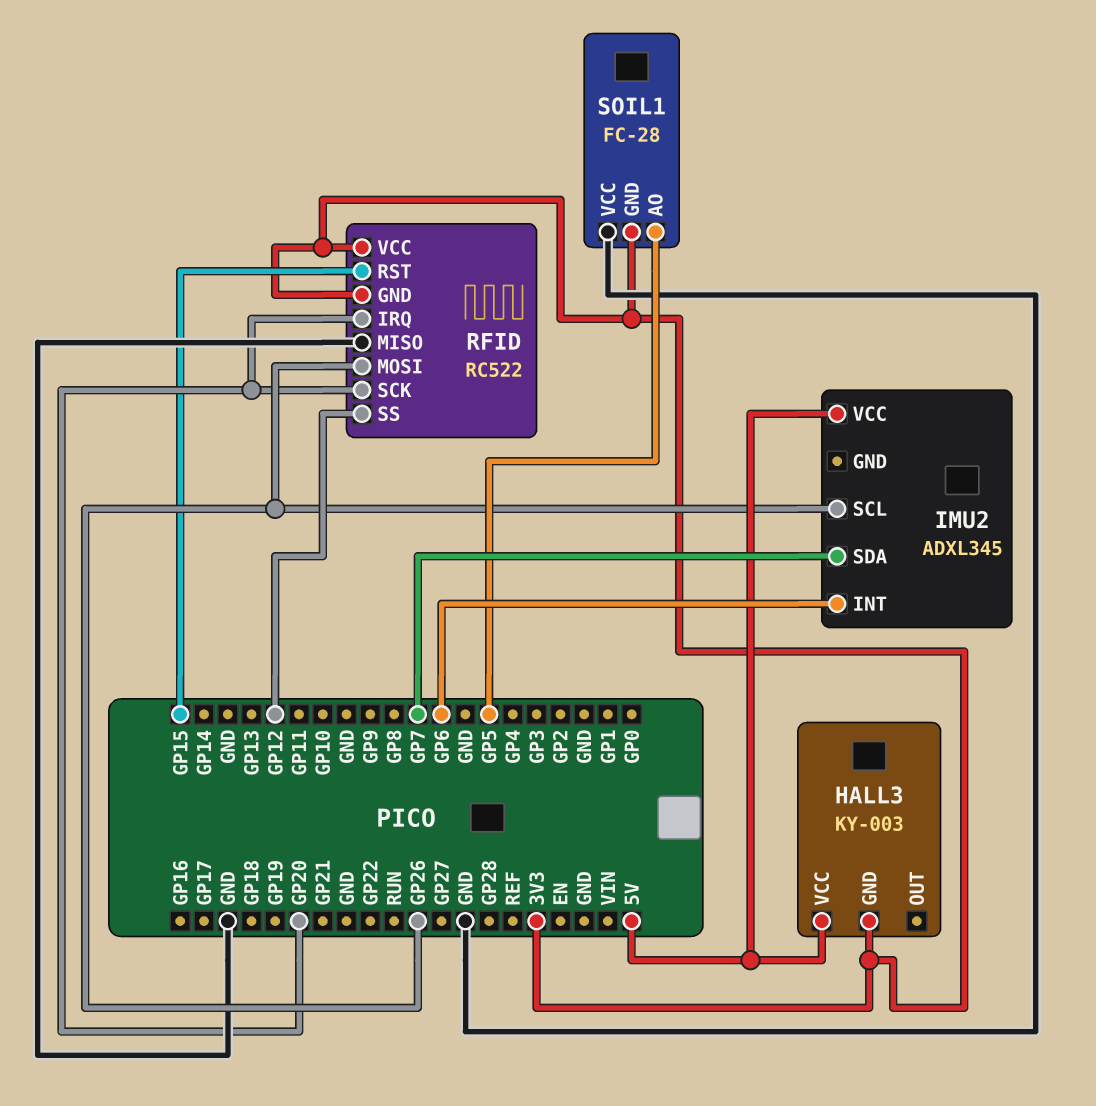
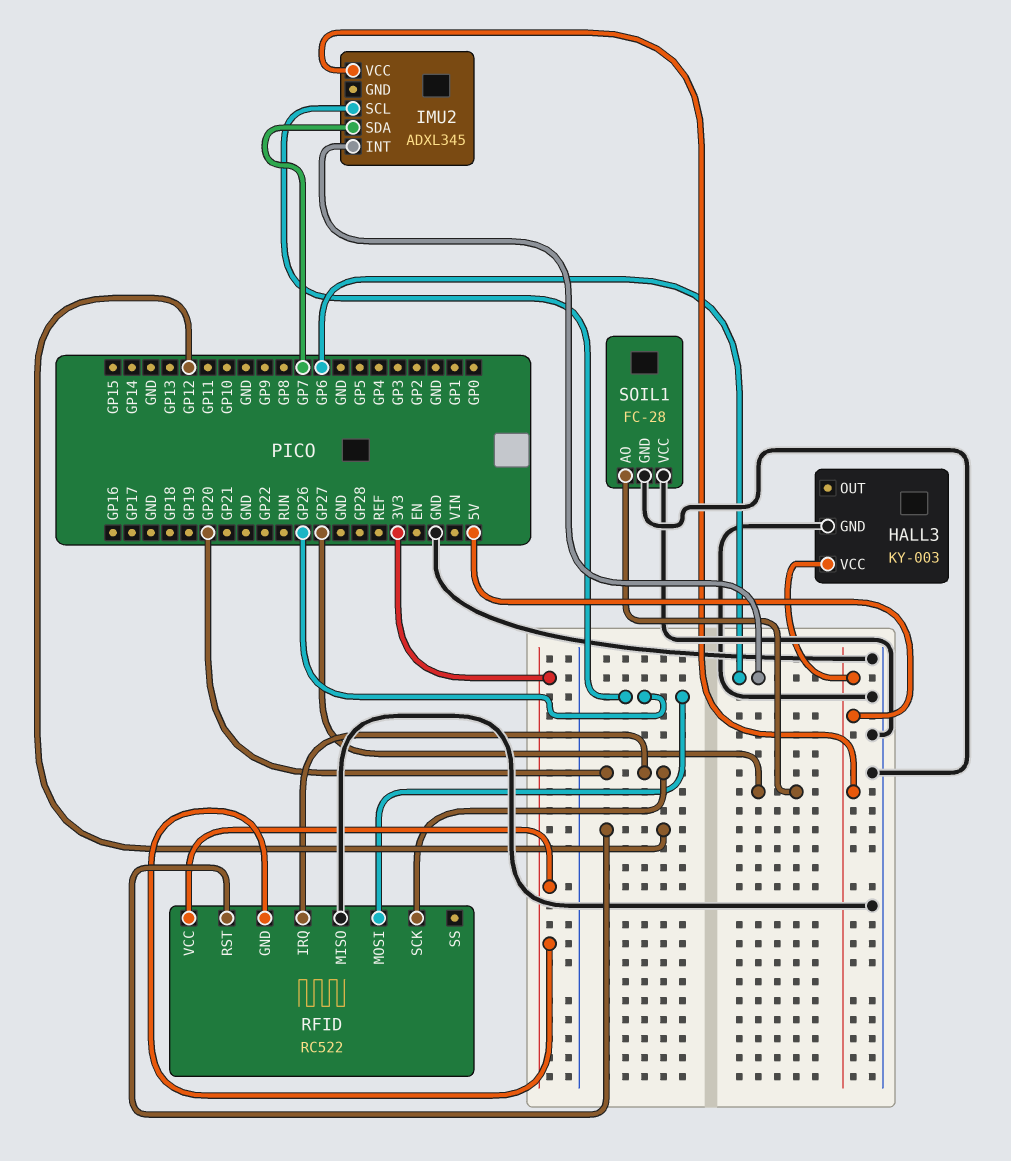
HALL3 pin GND: 3V3 -> GND
RFID pin RST: GP15 -> GP12
RFID pin SS: GP12 -> none
SOIL1 pin AO: GP5 -> GP27
SOIL1 pin GND: 3V3 -> GND

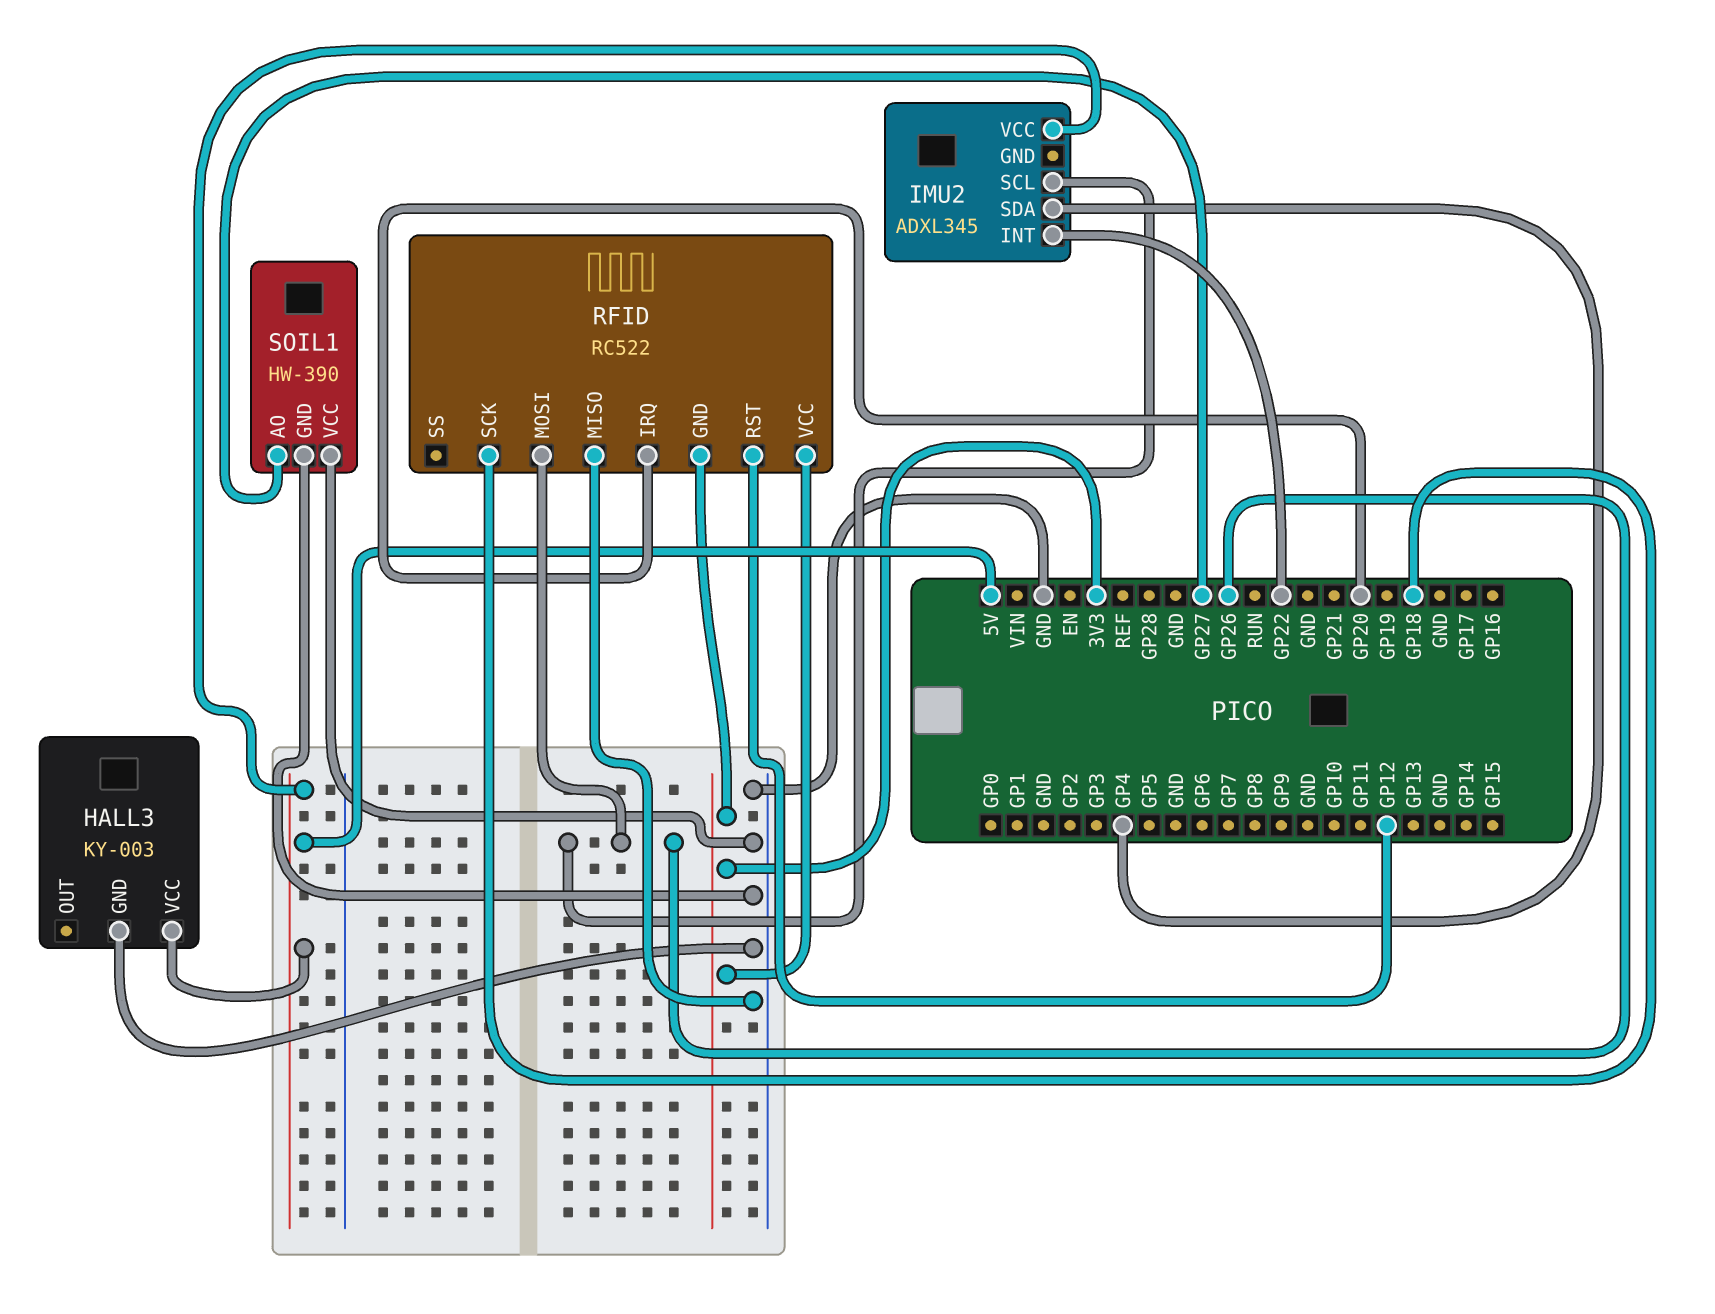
IMU2 pin INT: GP6 -> GP22
IMU2 pin SDA: GP7 -> GP4
RFID pin SCK: GP20 -> GP18
SOIL1: FC-28 -> HW-390

